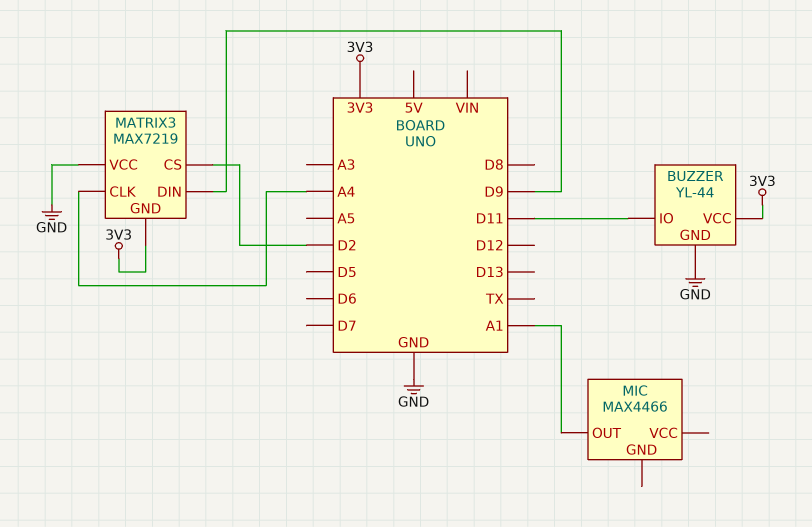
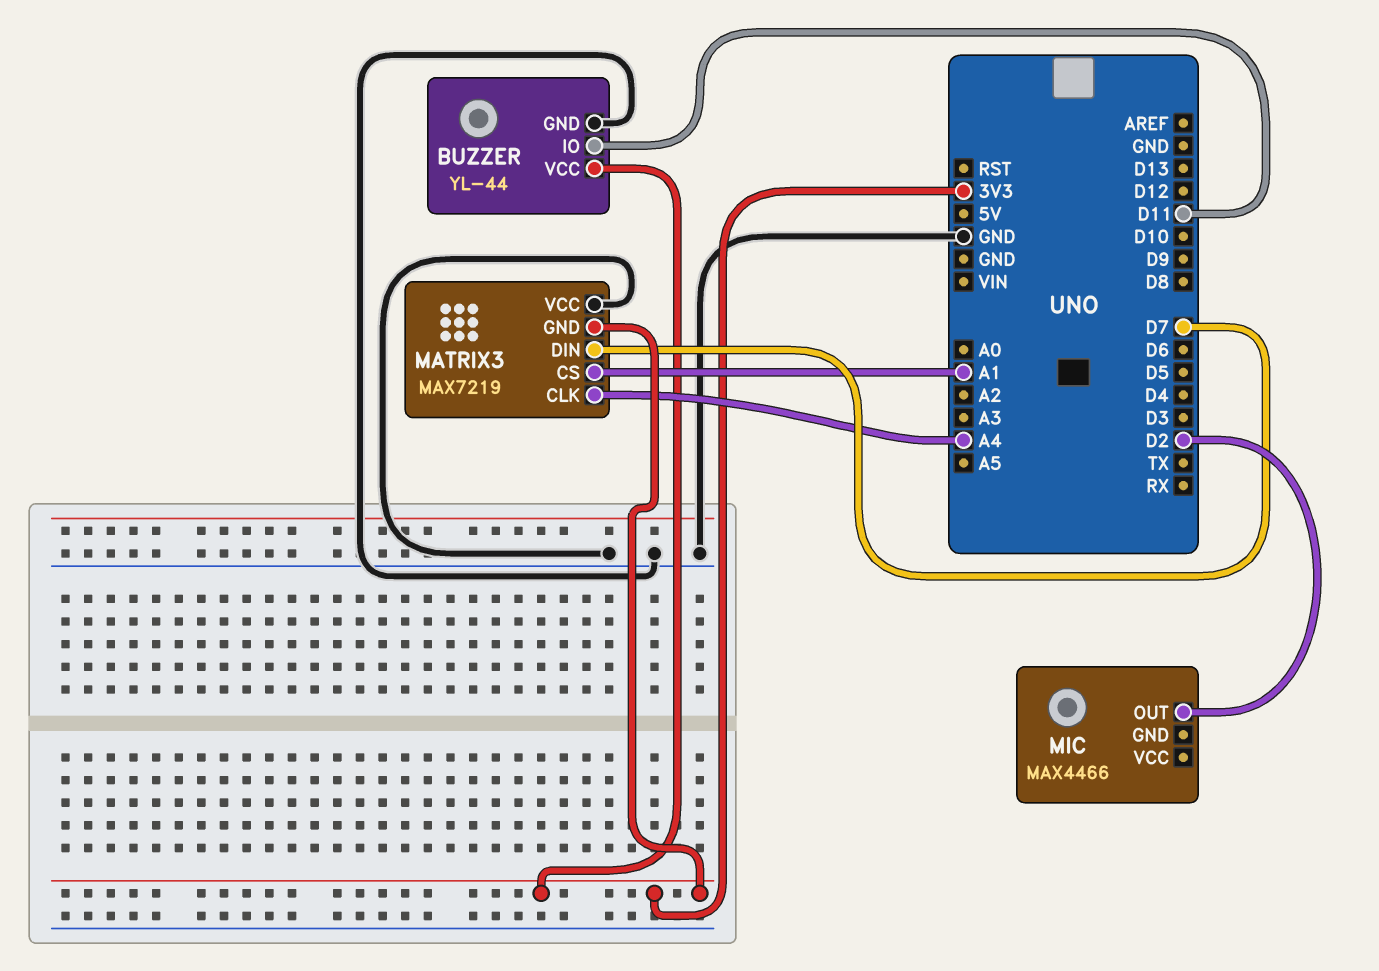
MATRIX3 pin CS: D2 -> A1
MATRIX3 pin DIN: D9 -> D7
MIC pin OUT: A1 -> D2

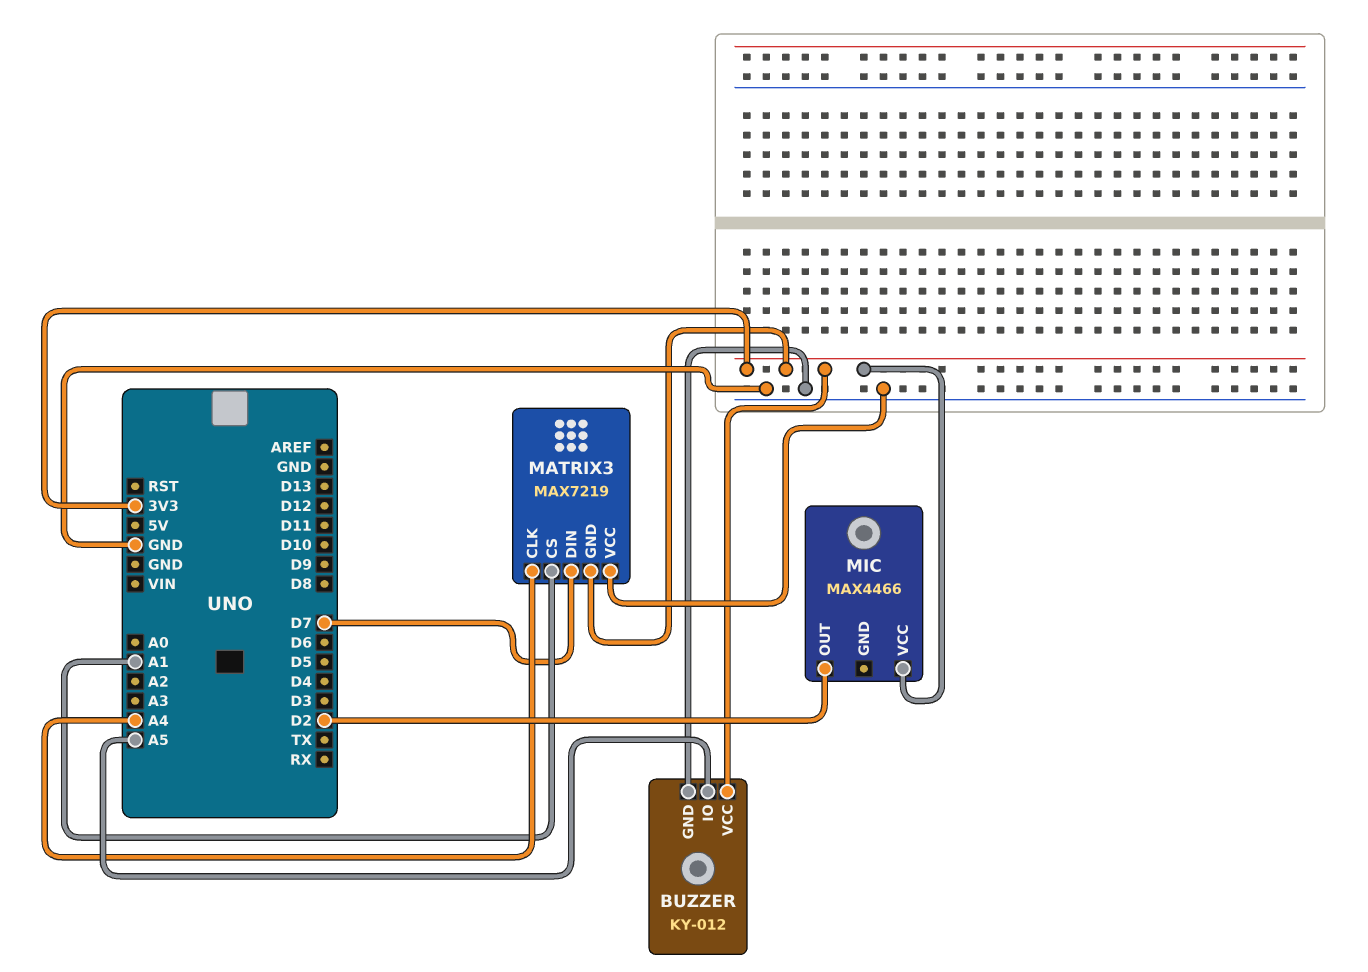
BUZZER: YL-44 -> KY-012
BUZZER pin IO: D11 -> A5
MIC pin VCC: none -> 3V3

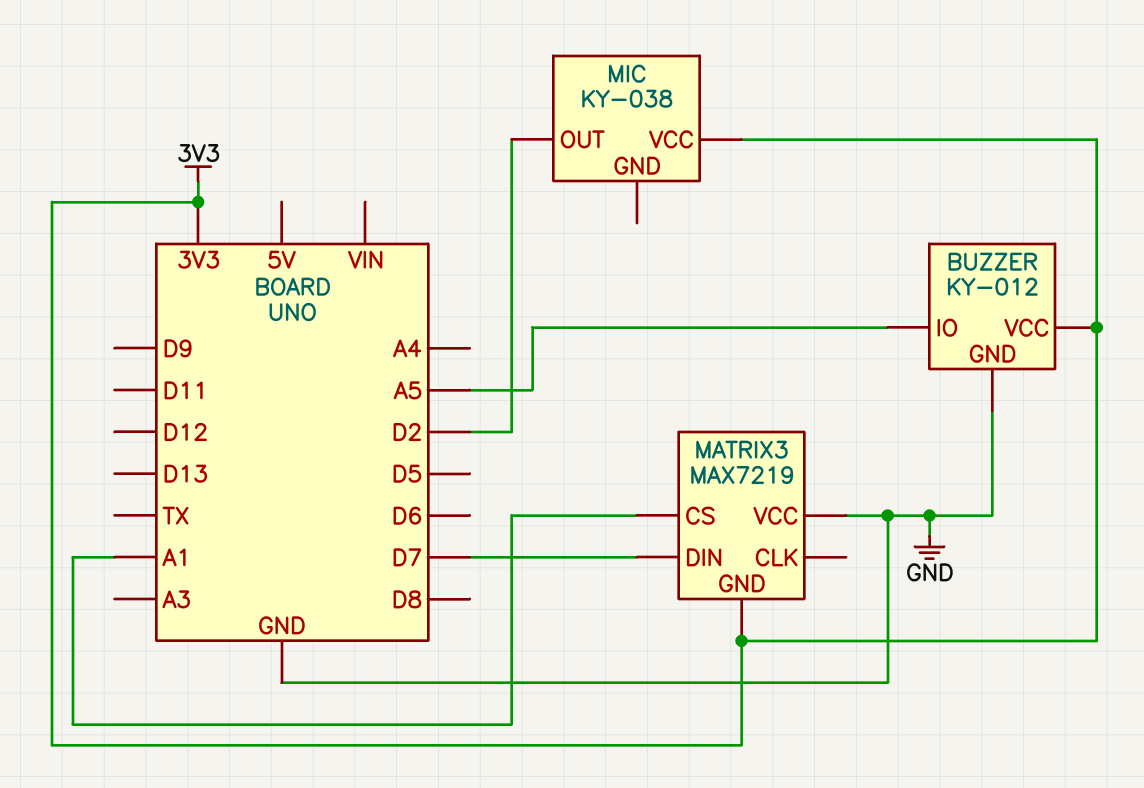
MATRIX3 pin CLK: A4 -> none
MIC: MAX4466 -> KY-038

